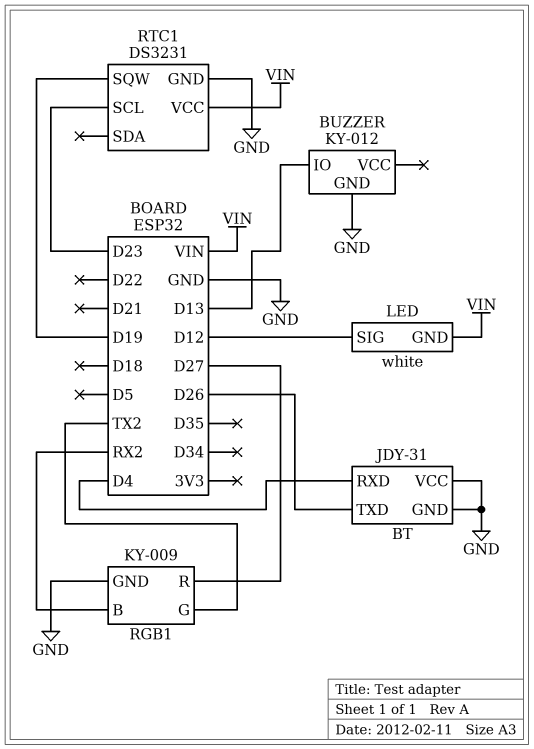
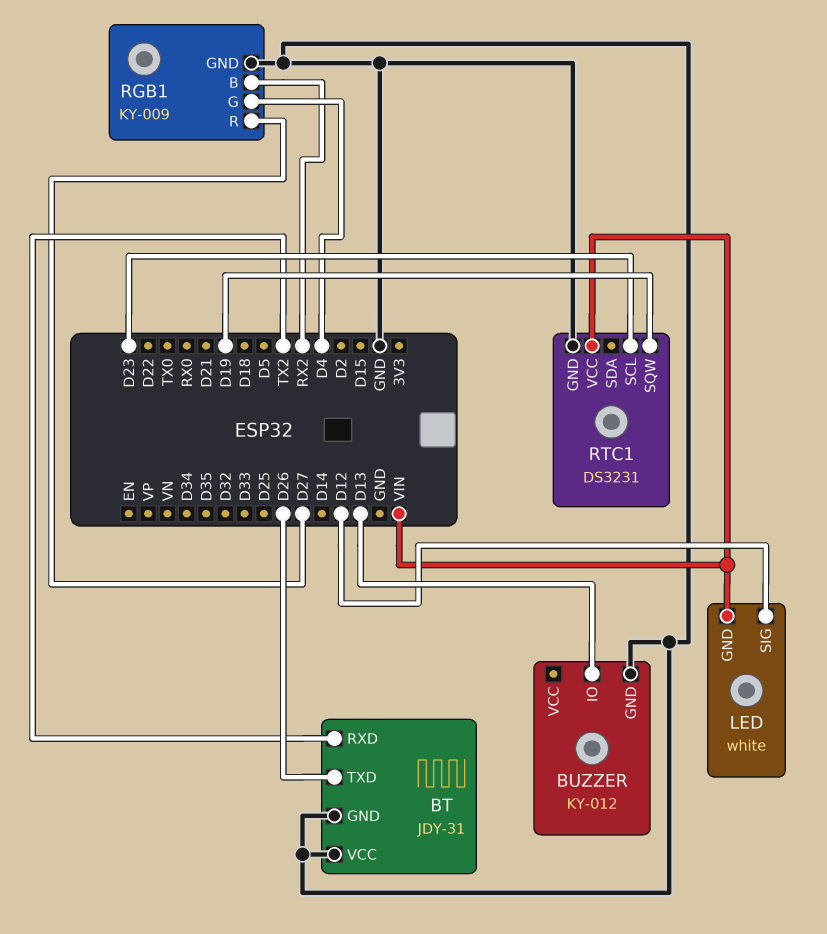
BT pin RXD: D4 -> TX2
RGB1 pin G: TX2 -> D4

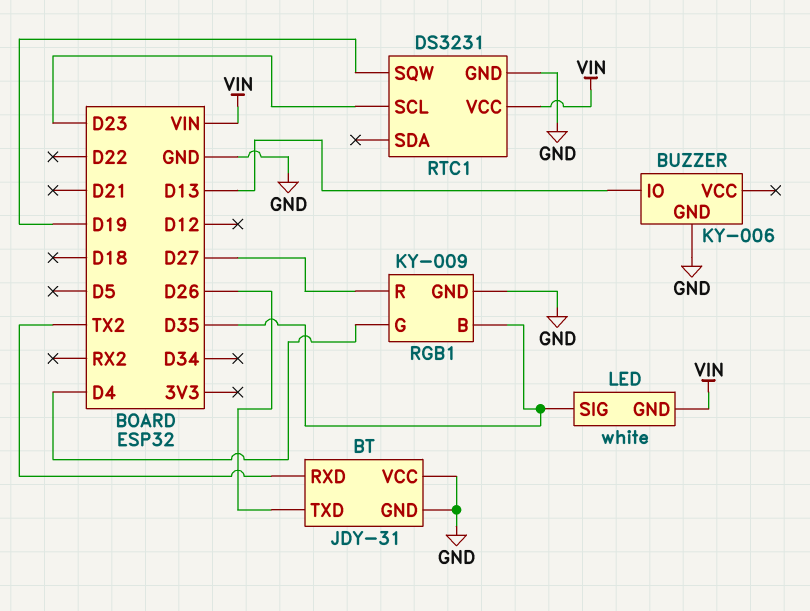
BUZZER: KY-012 -> KY-006
LED pin SIG: D12 -> D35
RGB1 pin B: RX2 -> D35

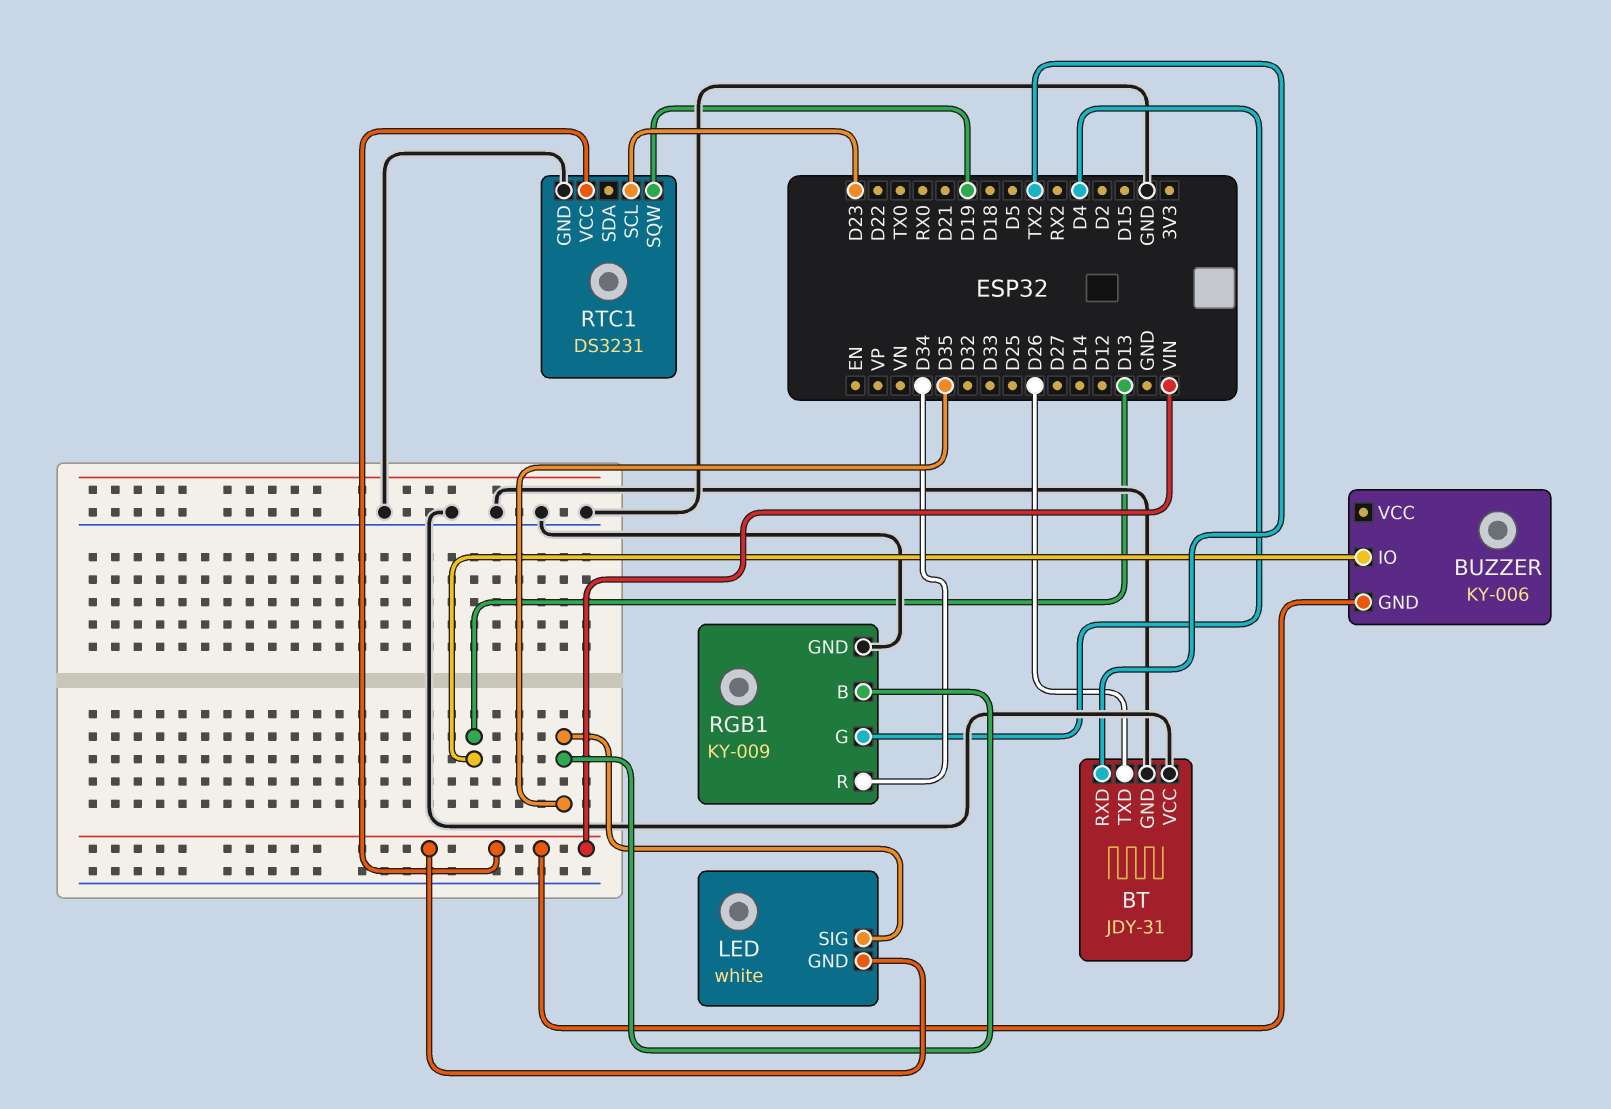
BUZZER pin GND: GND -> VIN
RGB1 pin R: D27 -> D34

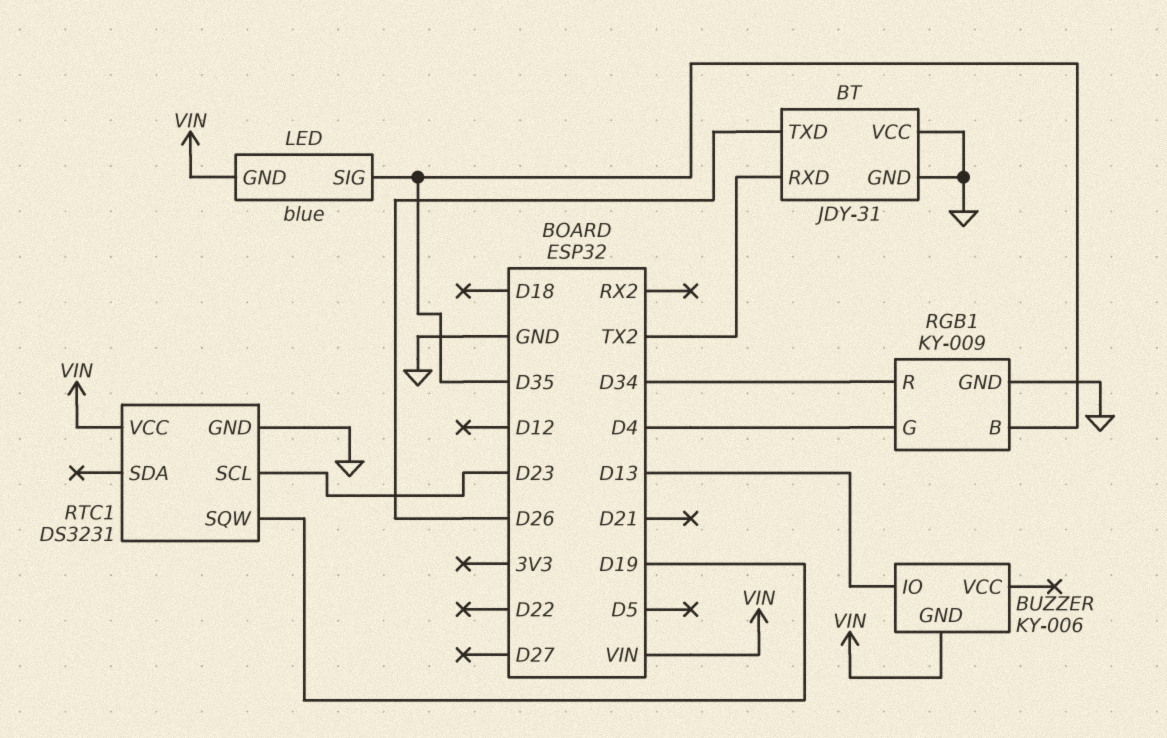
LED: white -> blue

